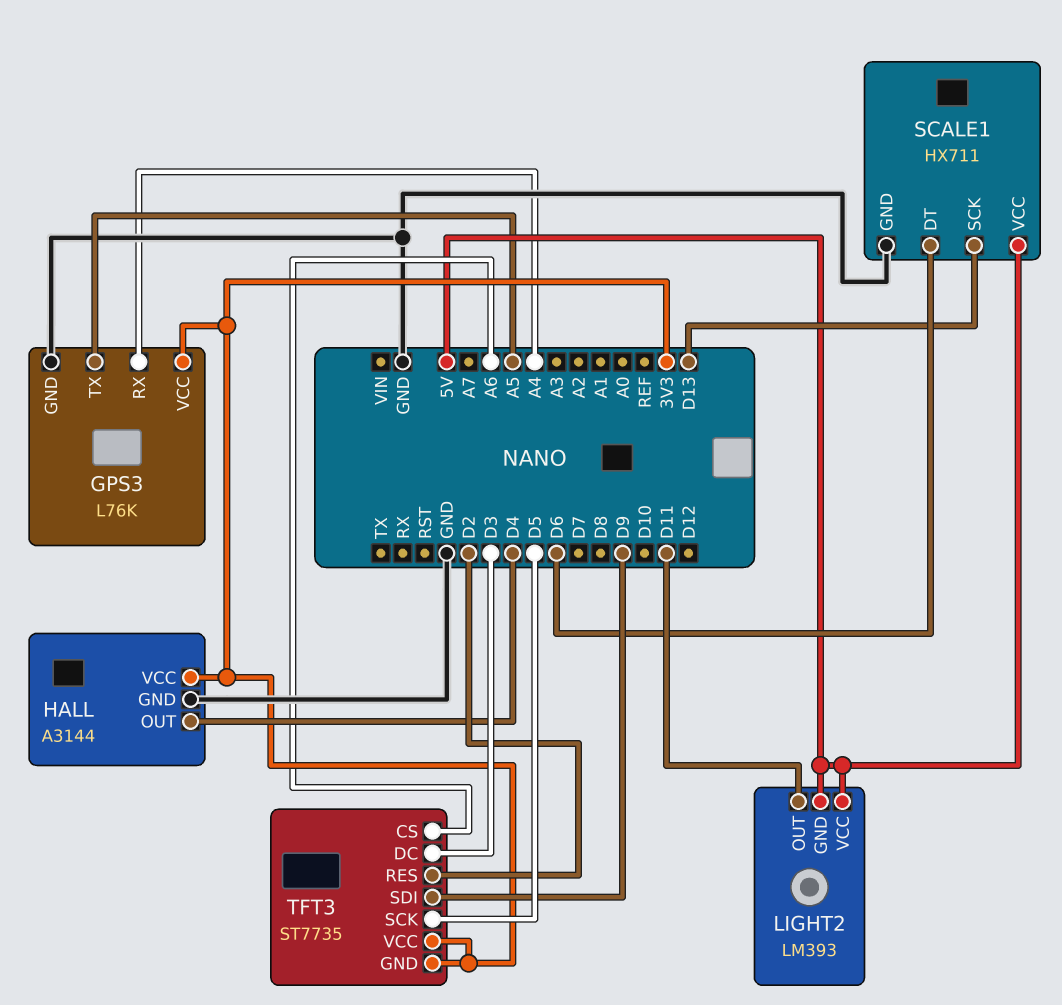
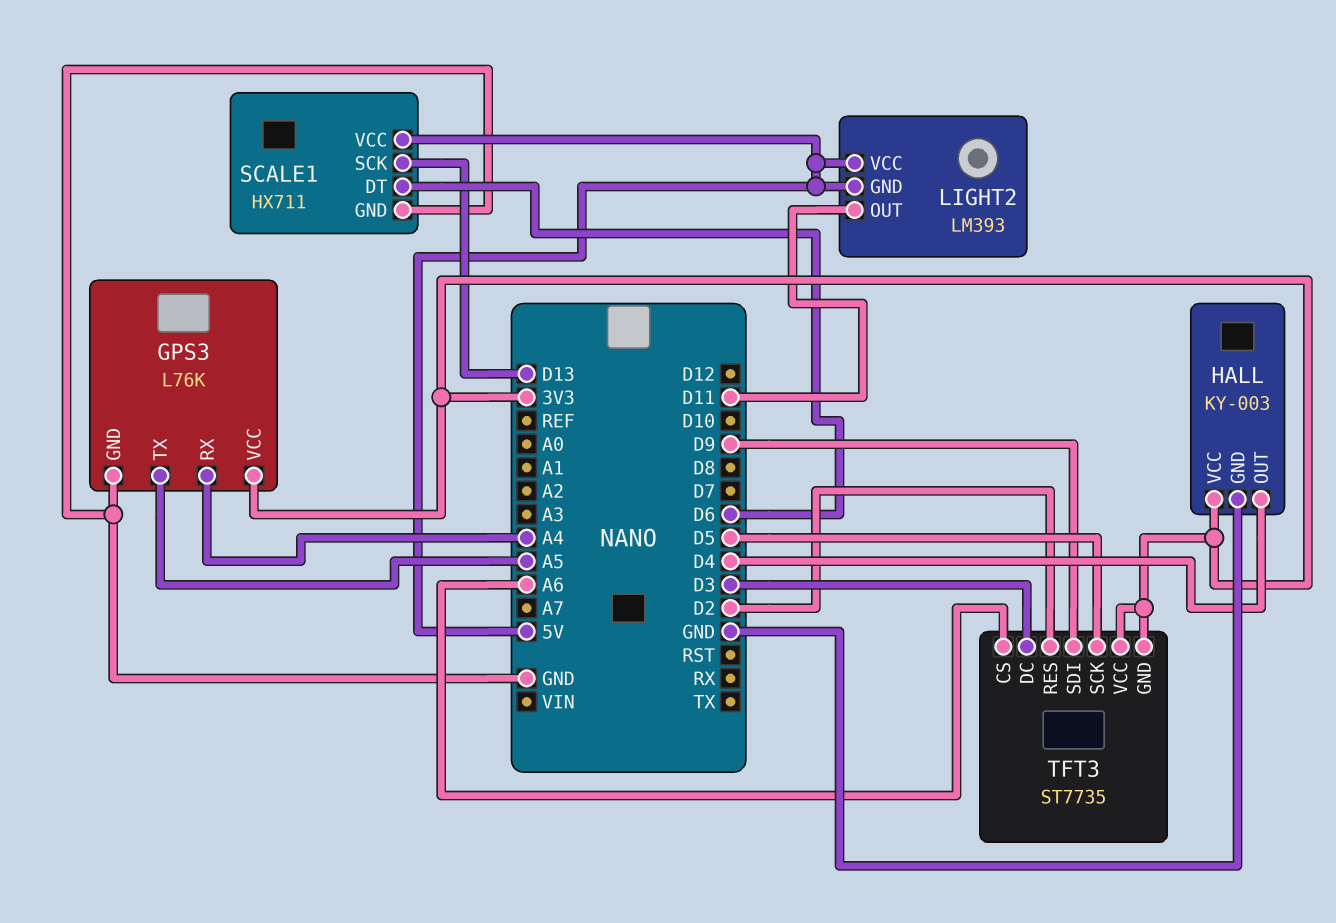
HALL: A3144 -> KY-003

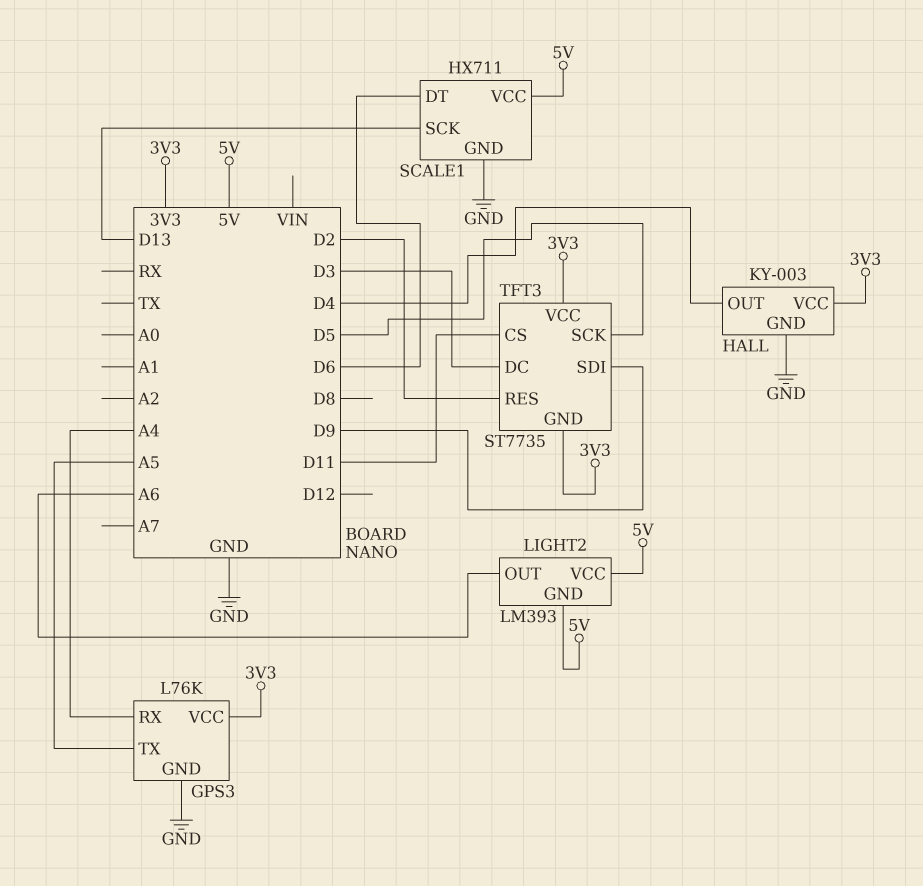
LIGHT2 pin OUT: D11 -> A6
TFT3 pin CS: A6 -> D11

